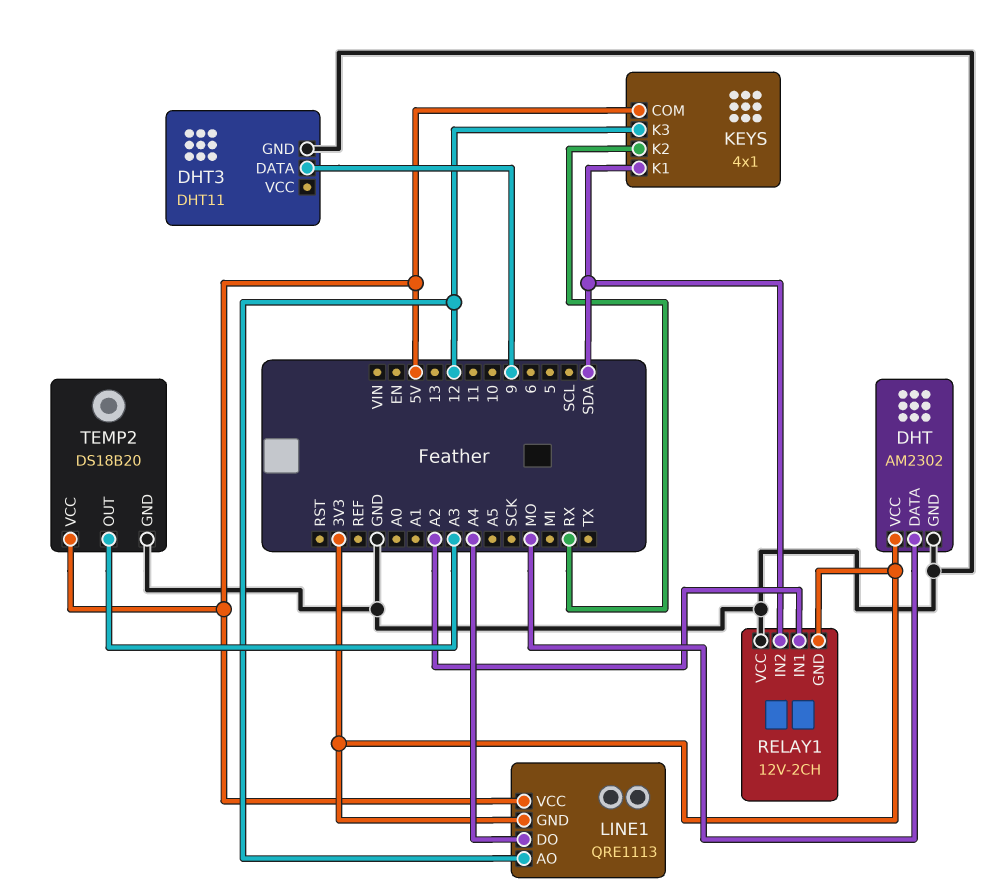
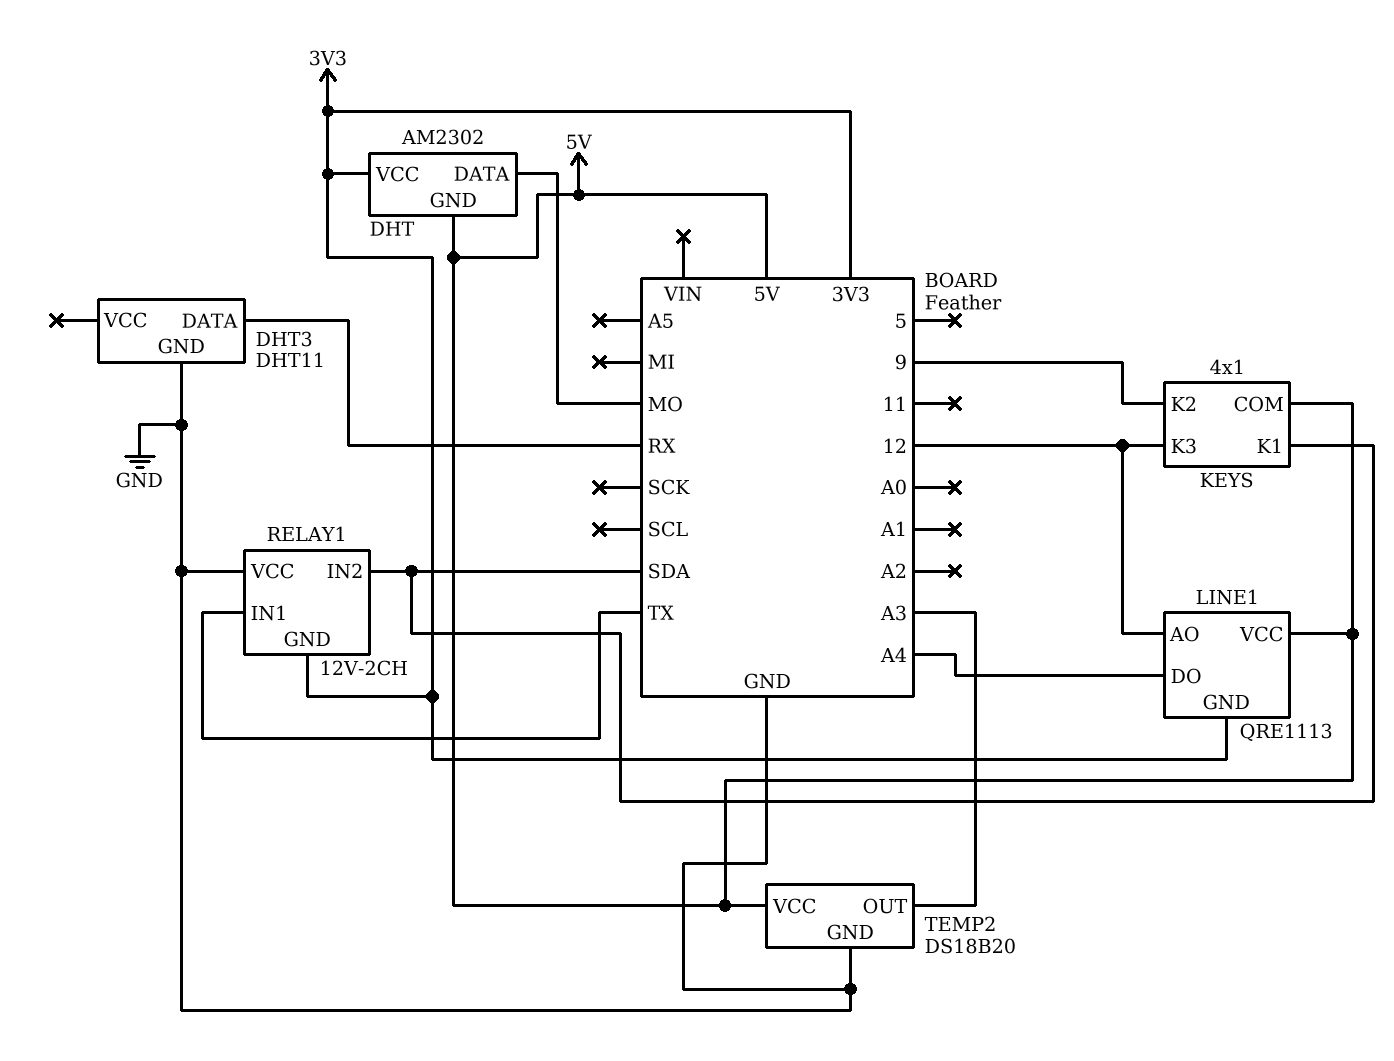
DHT pin GND: GND -> 5V
DHT3 pin DATA: 9 -> RX
KEYS pin K2: RX -> 9
RELAY1 pin IN1: A2 -> TX

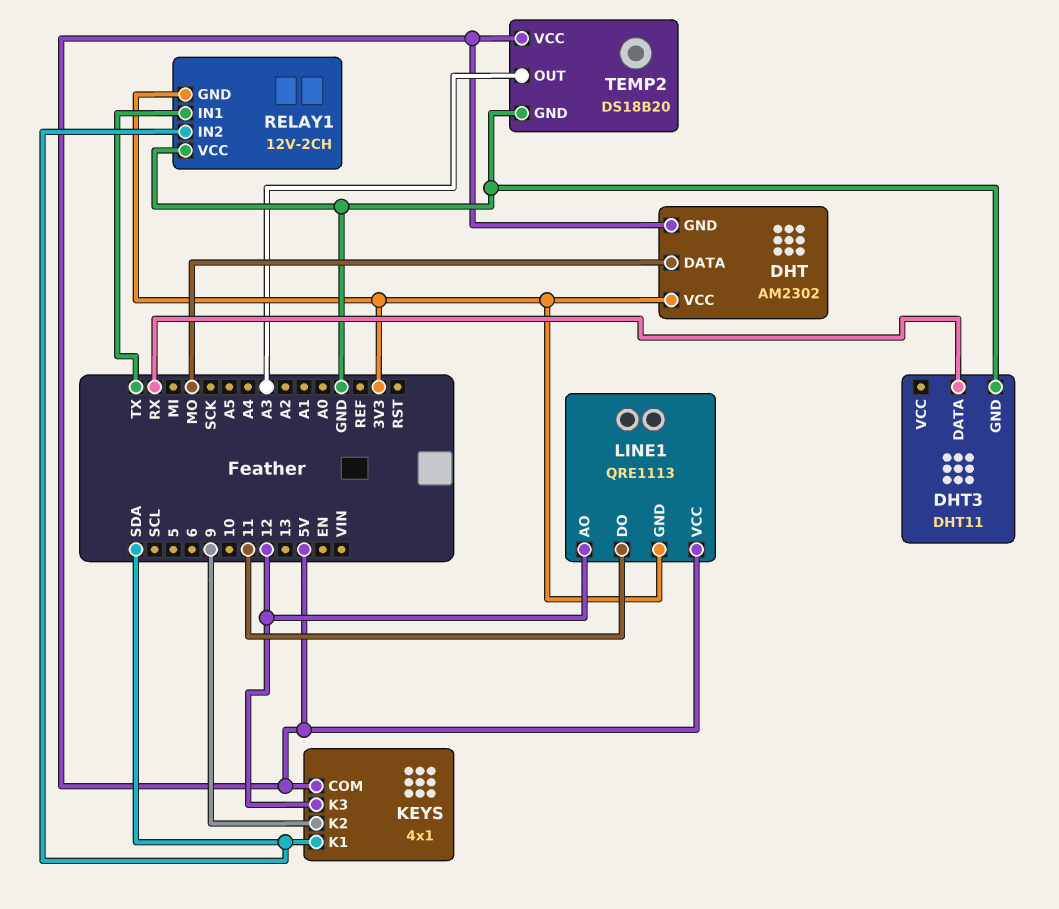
LINE1 pin DO: A4 -> 11

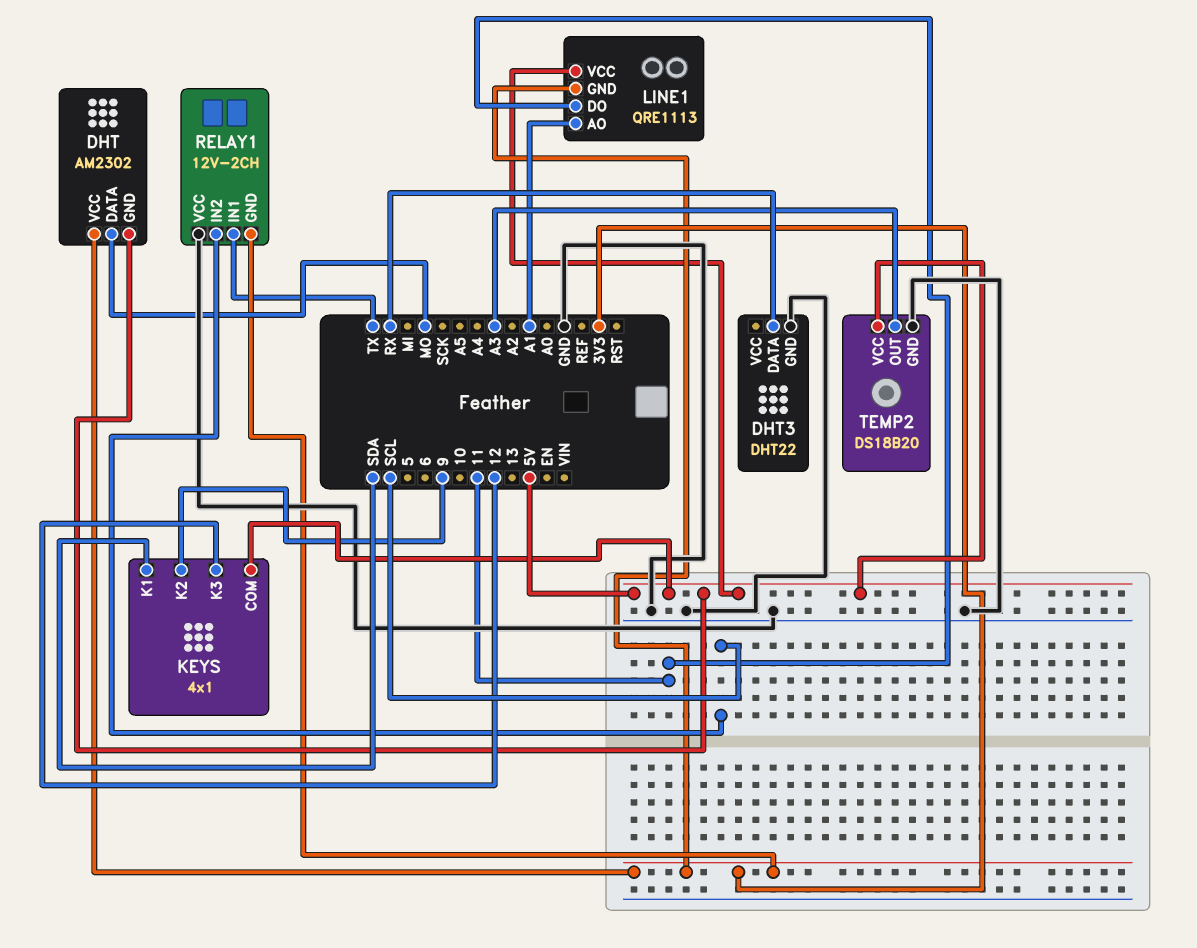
DHT3: DHT11 -> DHT22
LINE1 pin AO: 12 -> A1
RELAY1 pin IN2: SDA -> SCL

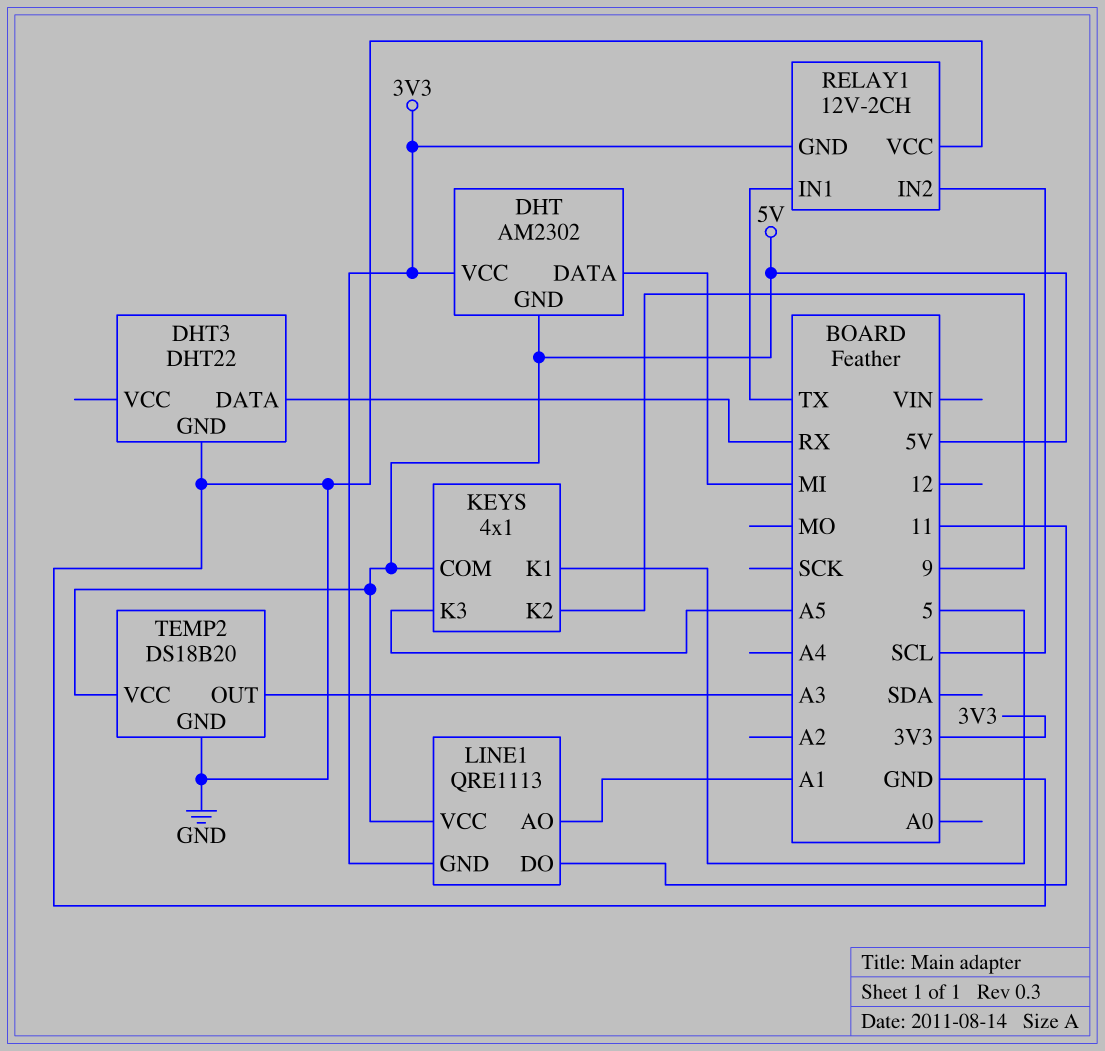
DHT pin DATA: MO -> MI
KEYS pin K1: SDA -> 5
KEYS pin K3: 12 -> A5

